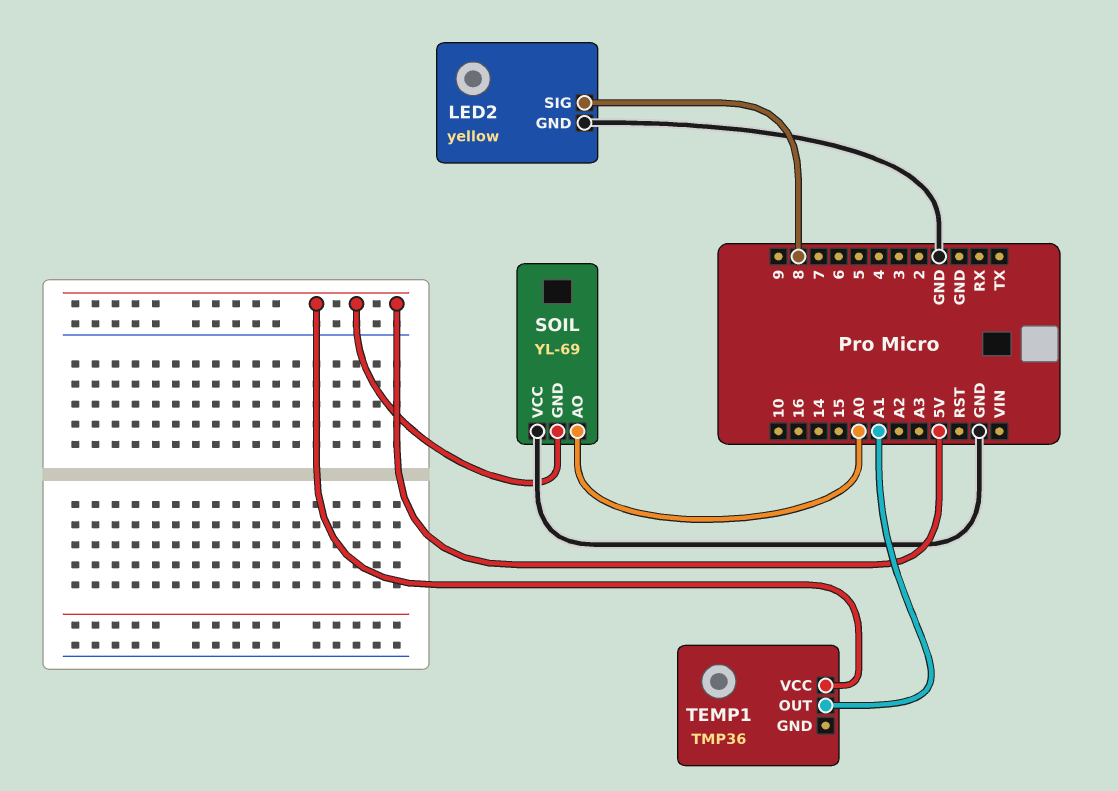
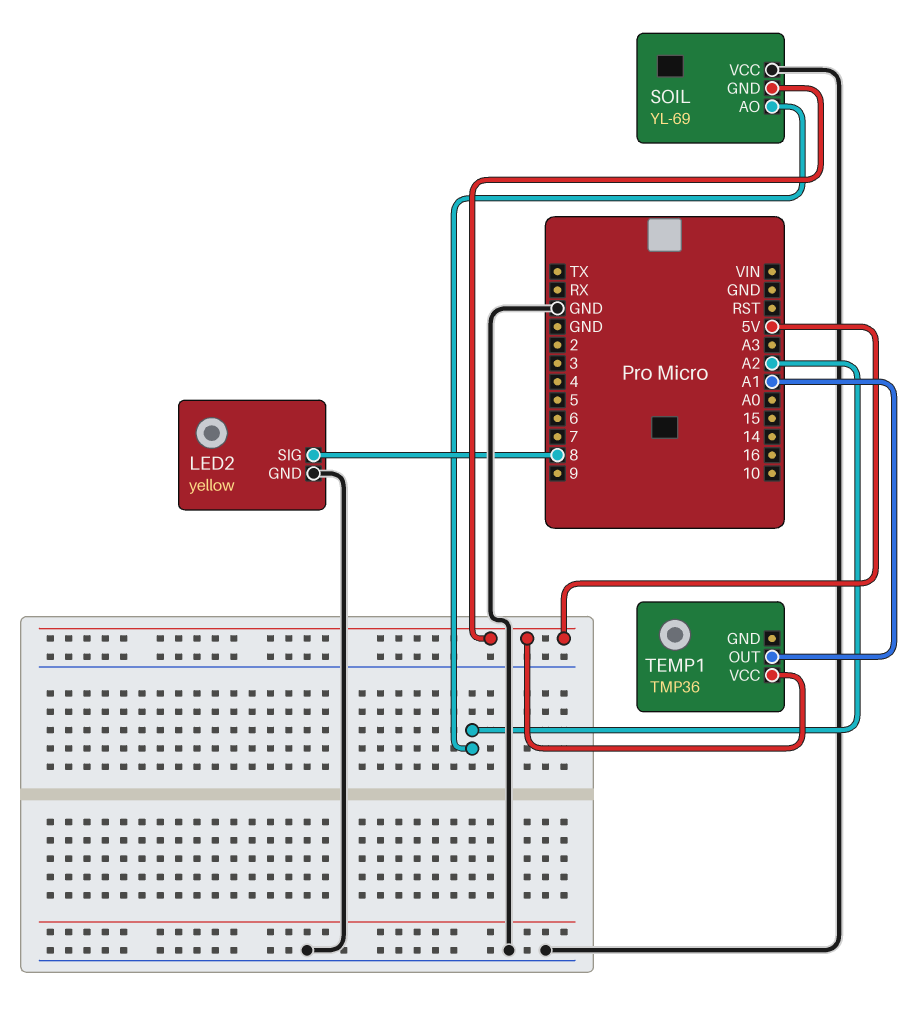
SOIL pin AO: A0 -> A2

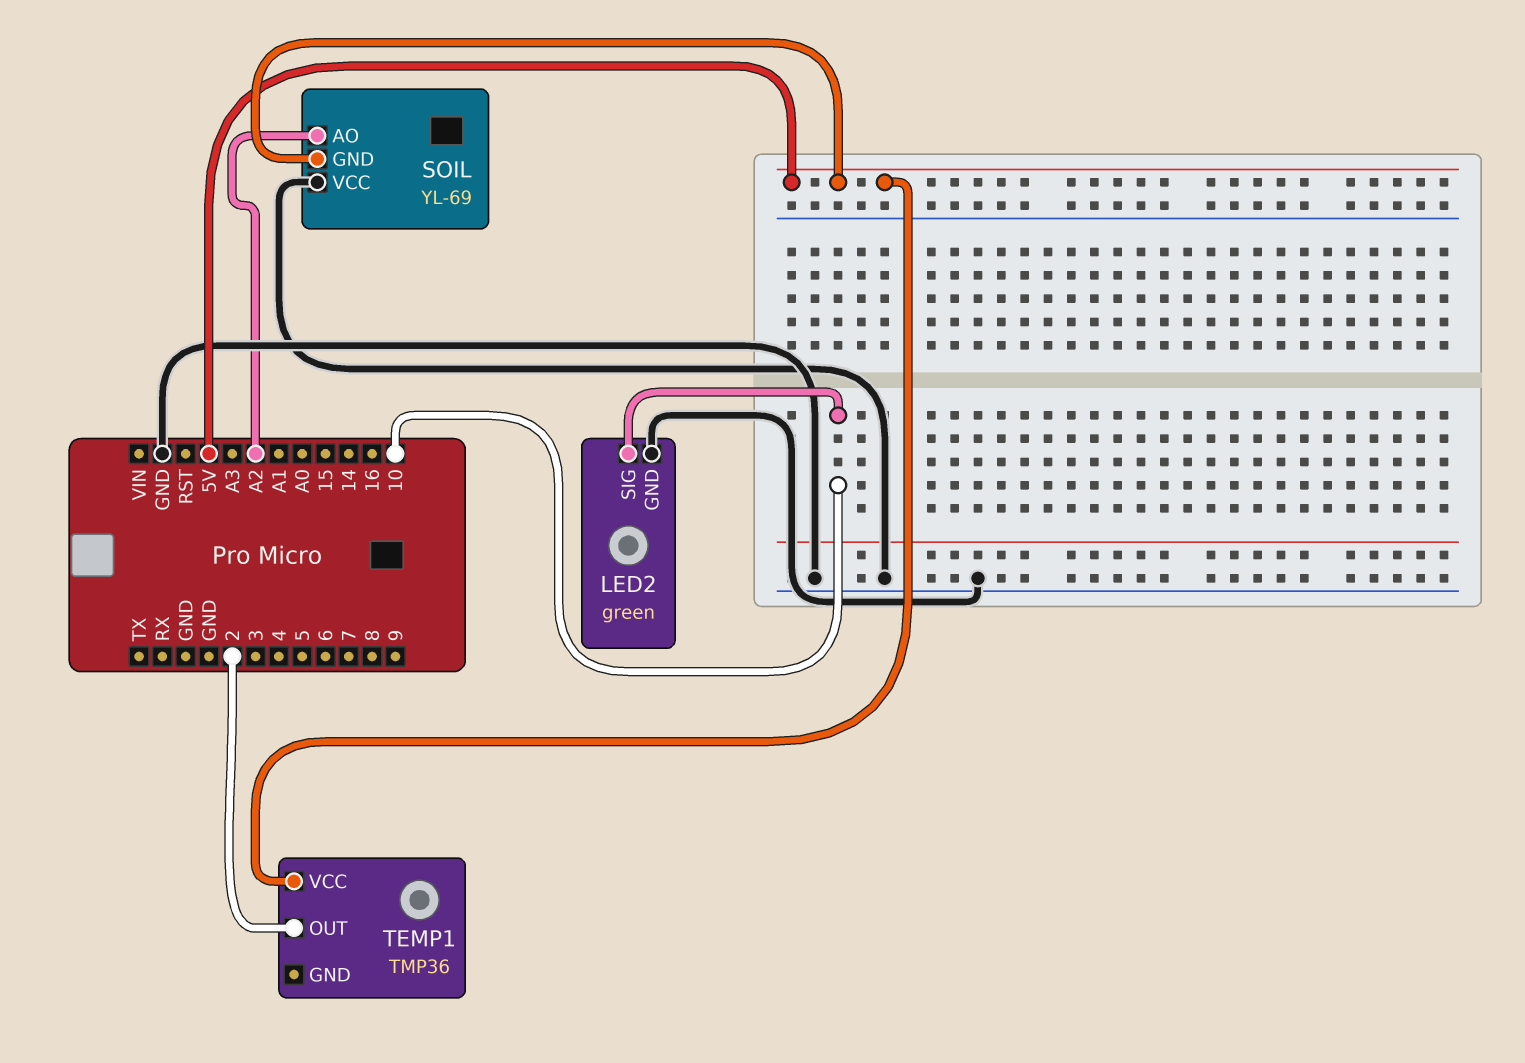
LED2: yellow -> green
LED2 pin SIG: 8 -> 10
TEMP1 pin OUT: A1 -> 2

